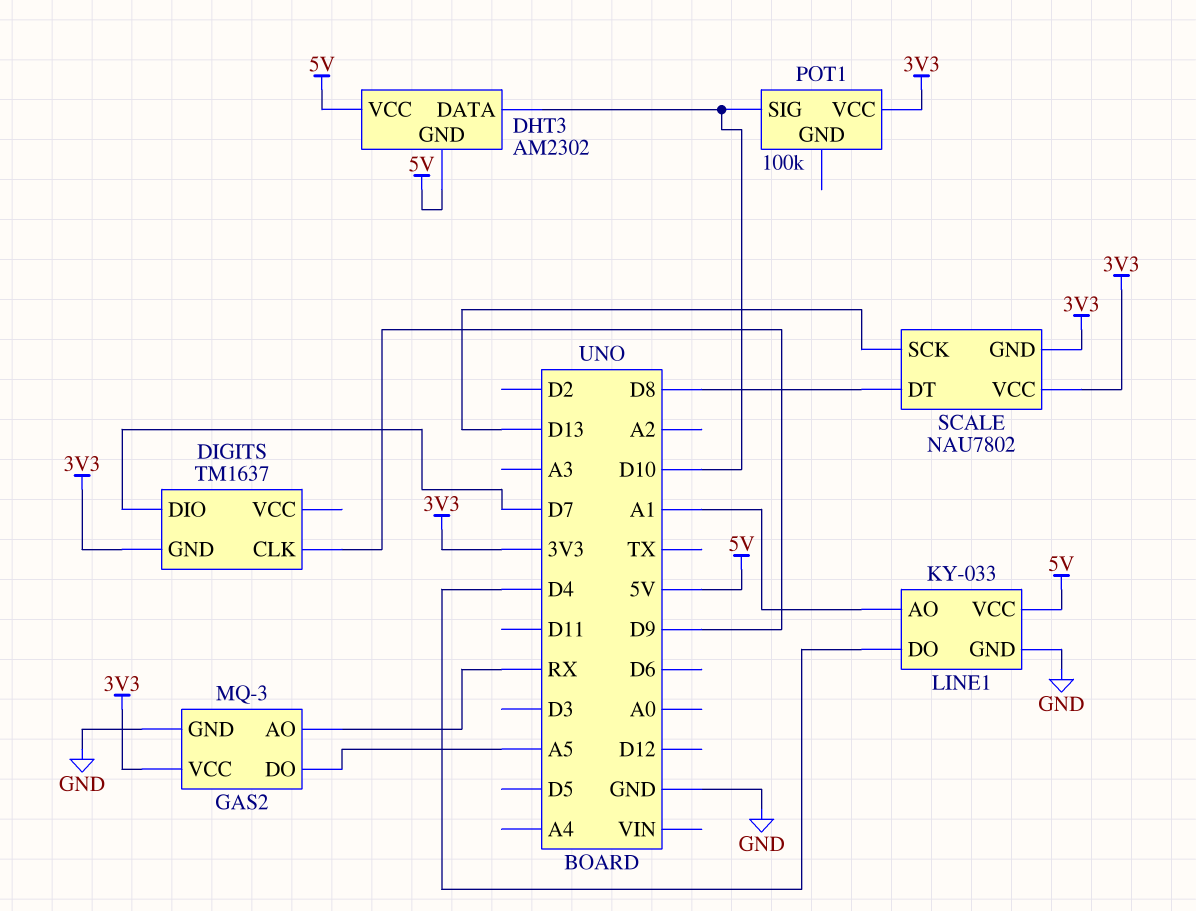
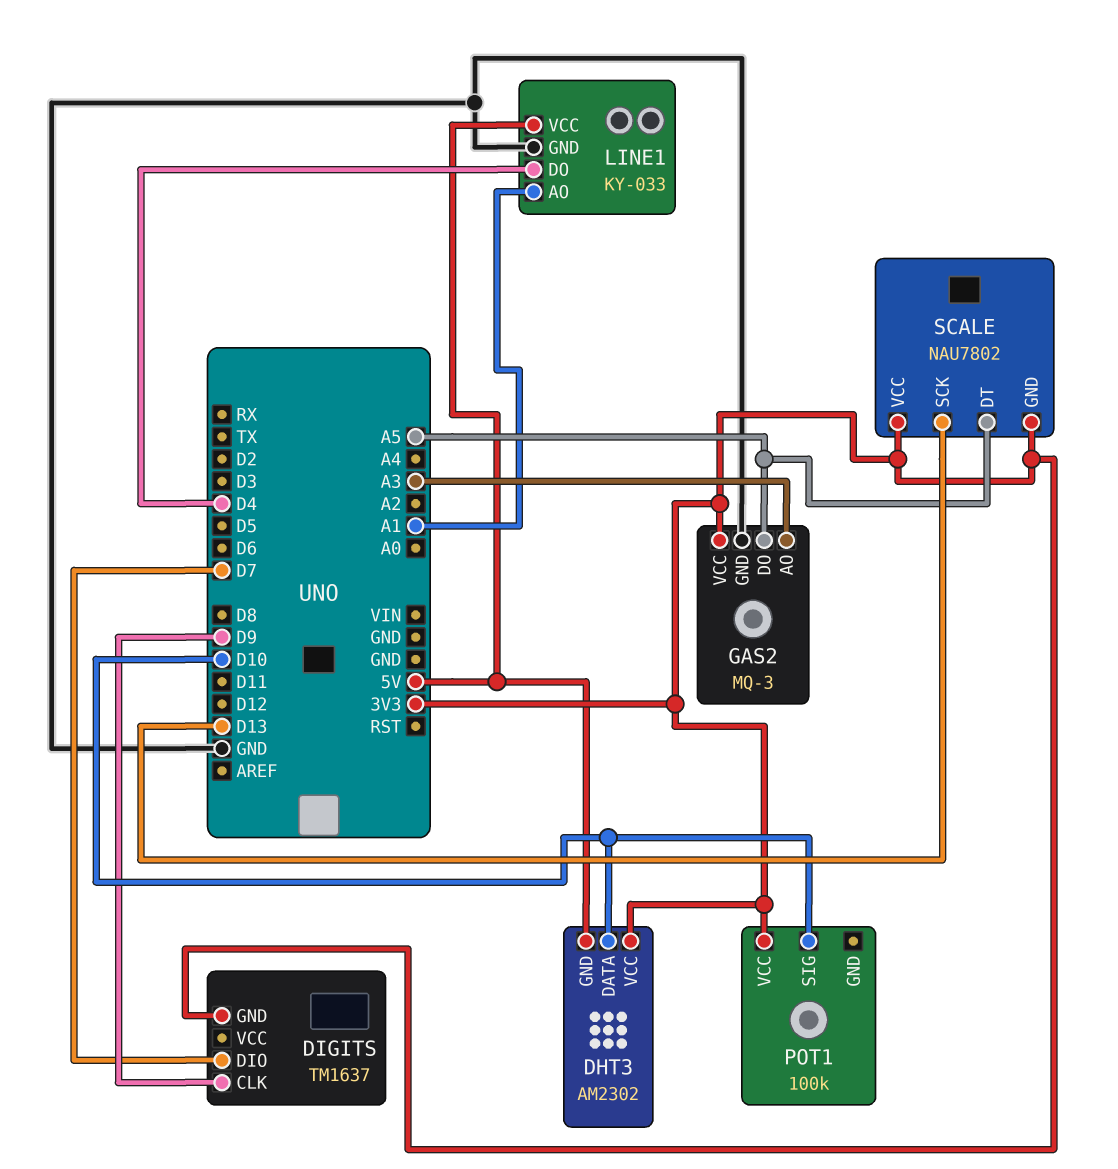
DHT3 pin VCC: 5V -> 3V3
GAS2 pin AO: RX -> A3
SCALE pin DT: D8 -> A5

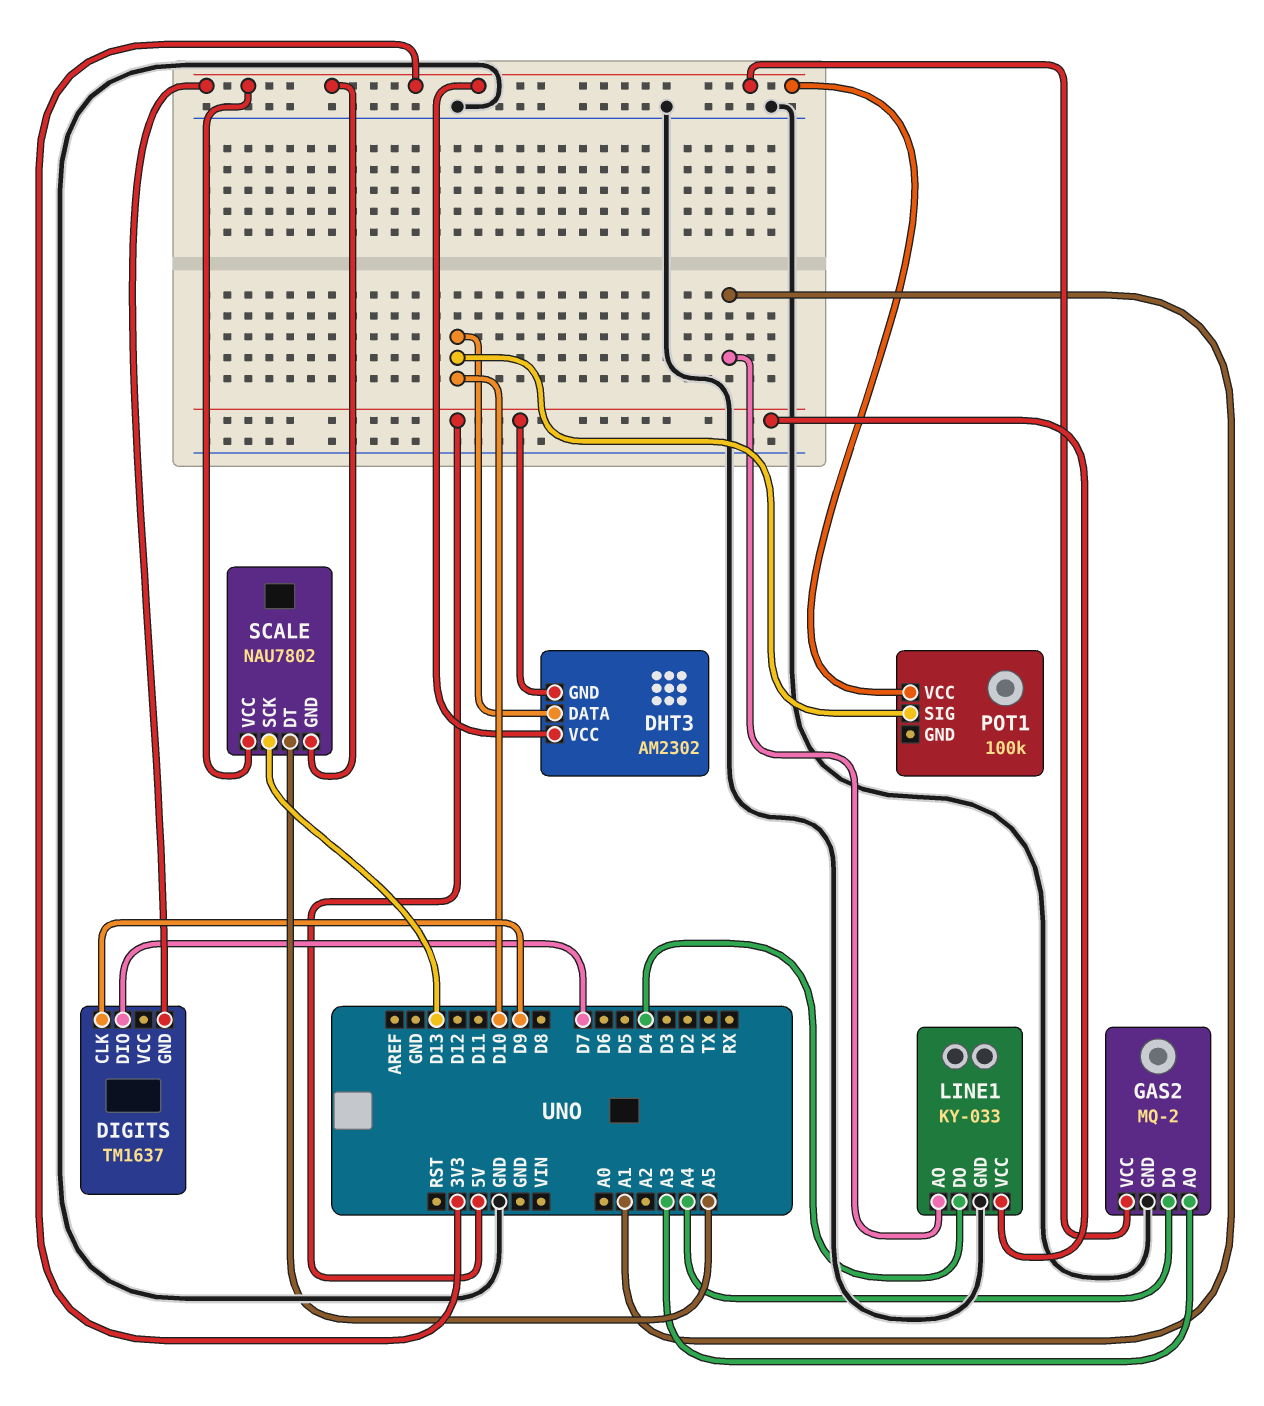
GAS2: MQ-3 -> MQ-2
GAS2 pin DO: A5 -> A4

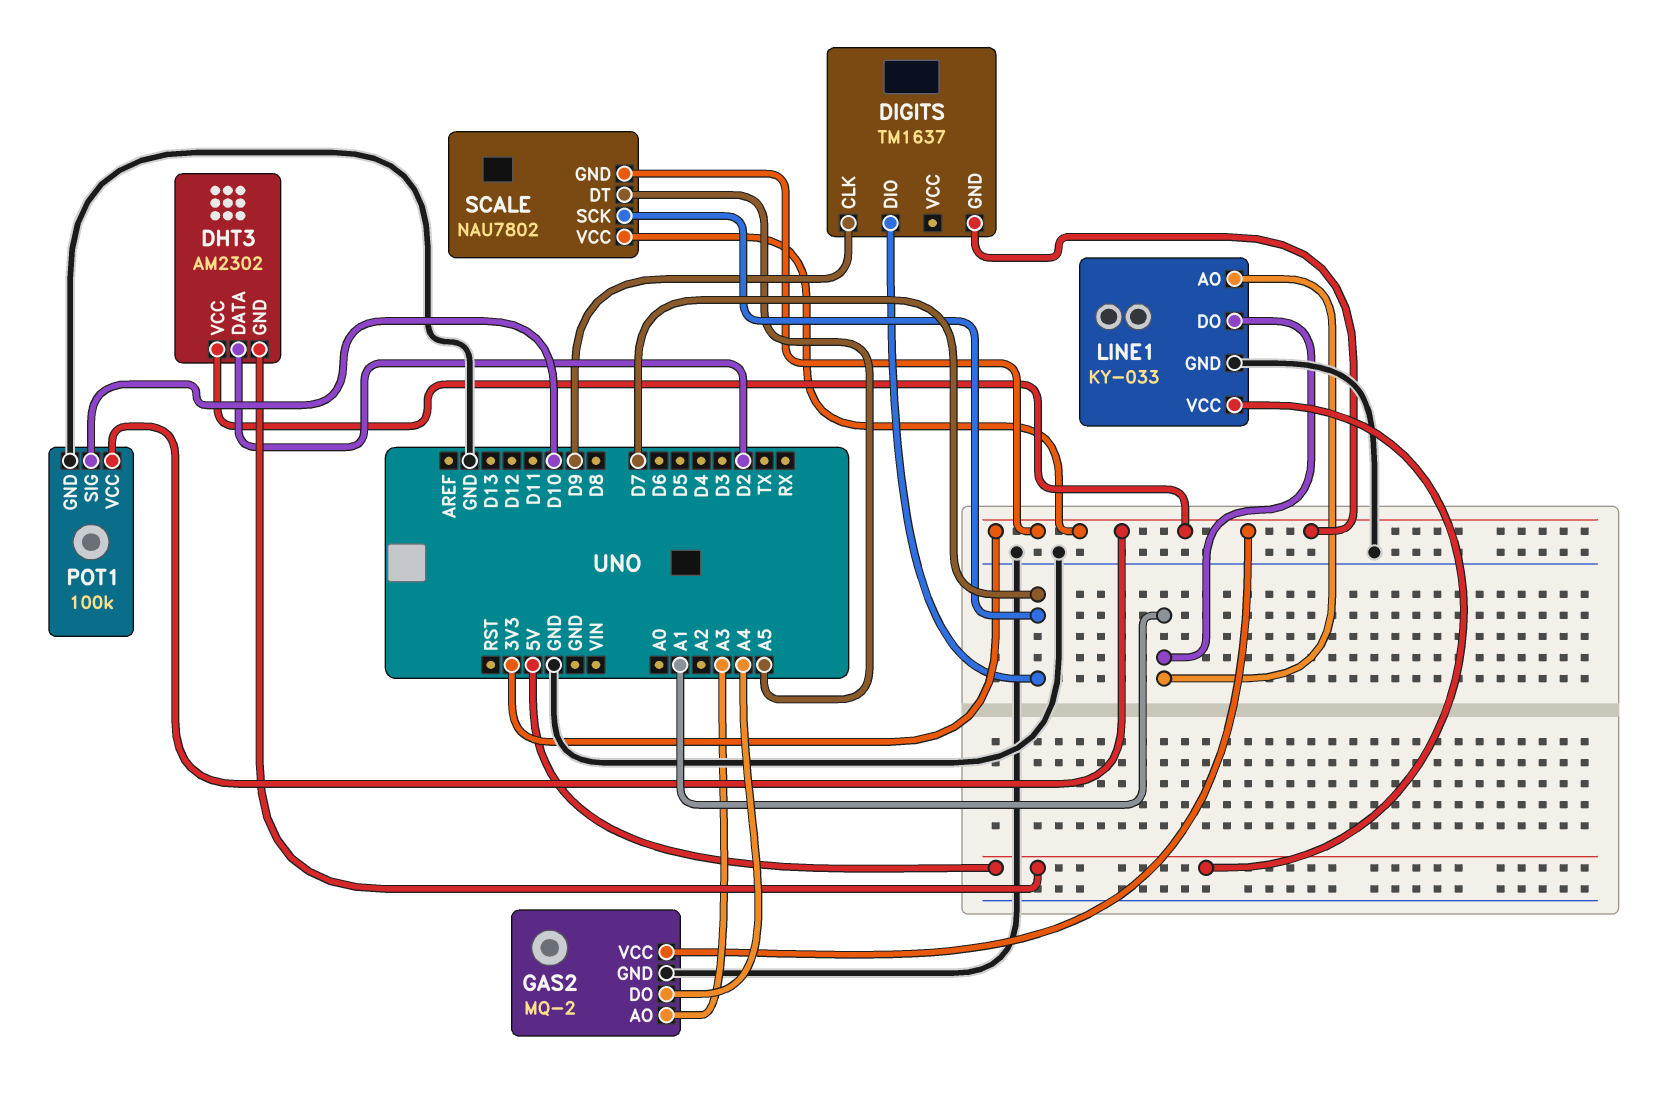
DHT3 pin DATA: D10 -> D2
LINE1 pin DO: D4 -> A1
POT1 pin GND: none -> GND
SCALE pin SCK: D13 -> D7

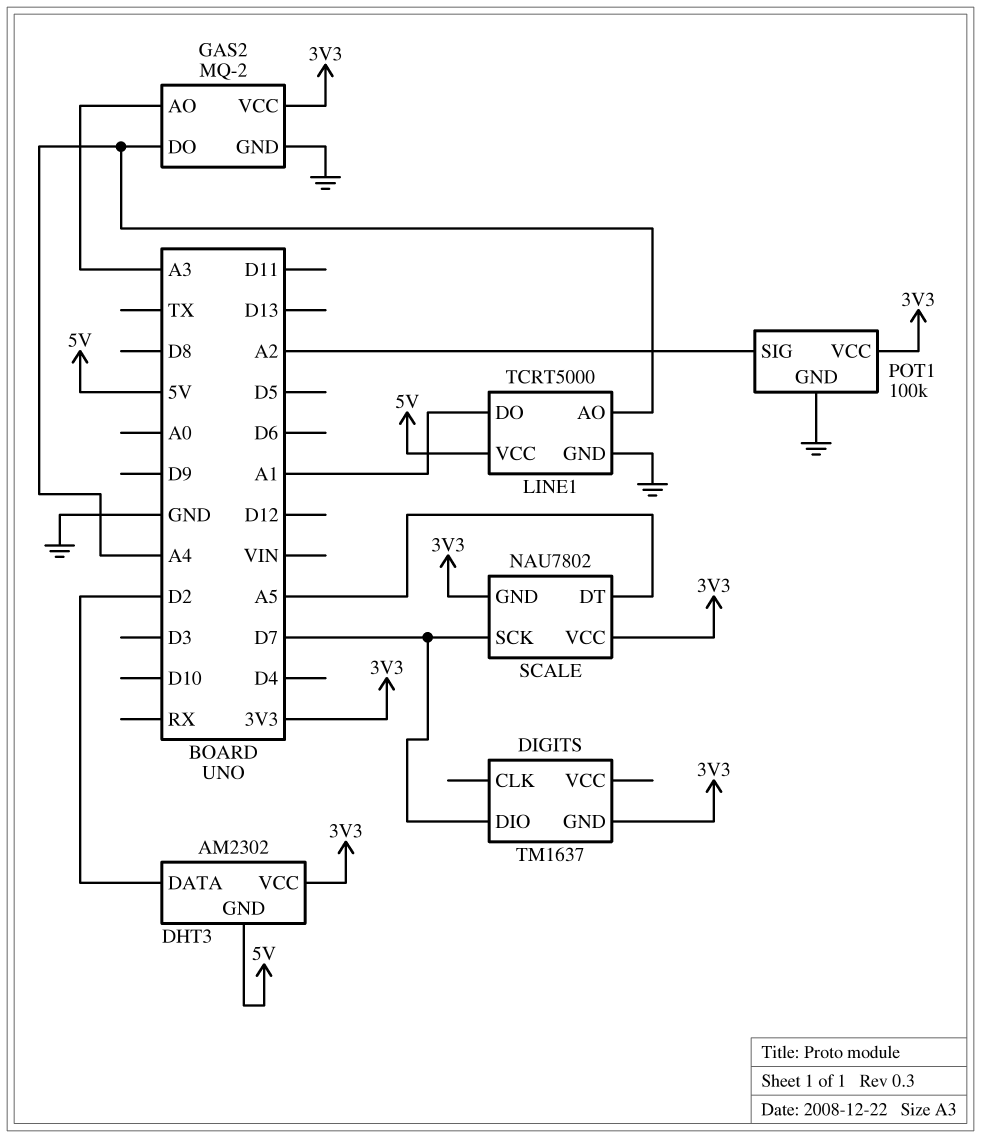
DIGITS pin CLK: D9 -> none
LINE1: KY-033 -> TCRT5000
LINE1 pin AO: A1 -> A4
POT1 pin SIG: D10 -> A2

